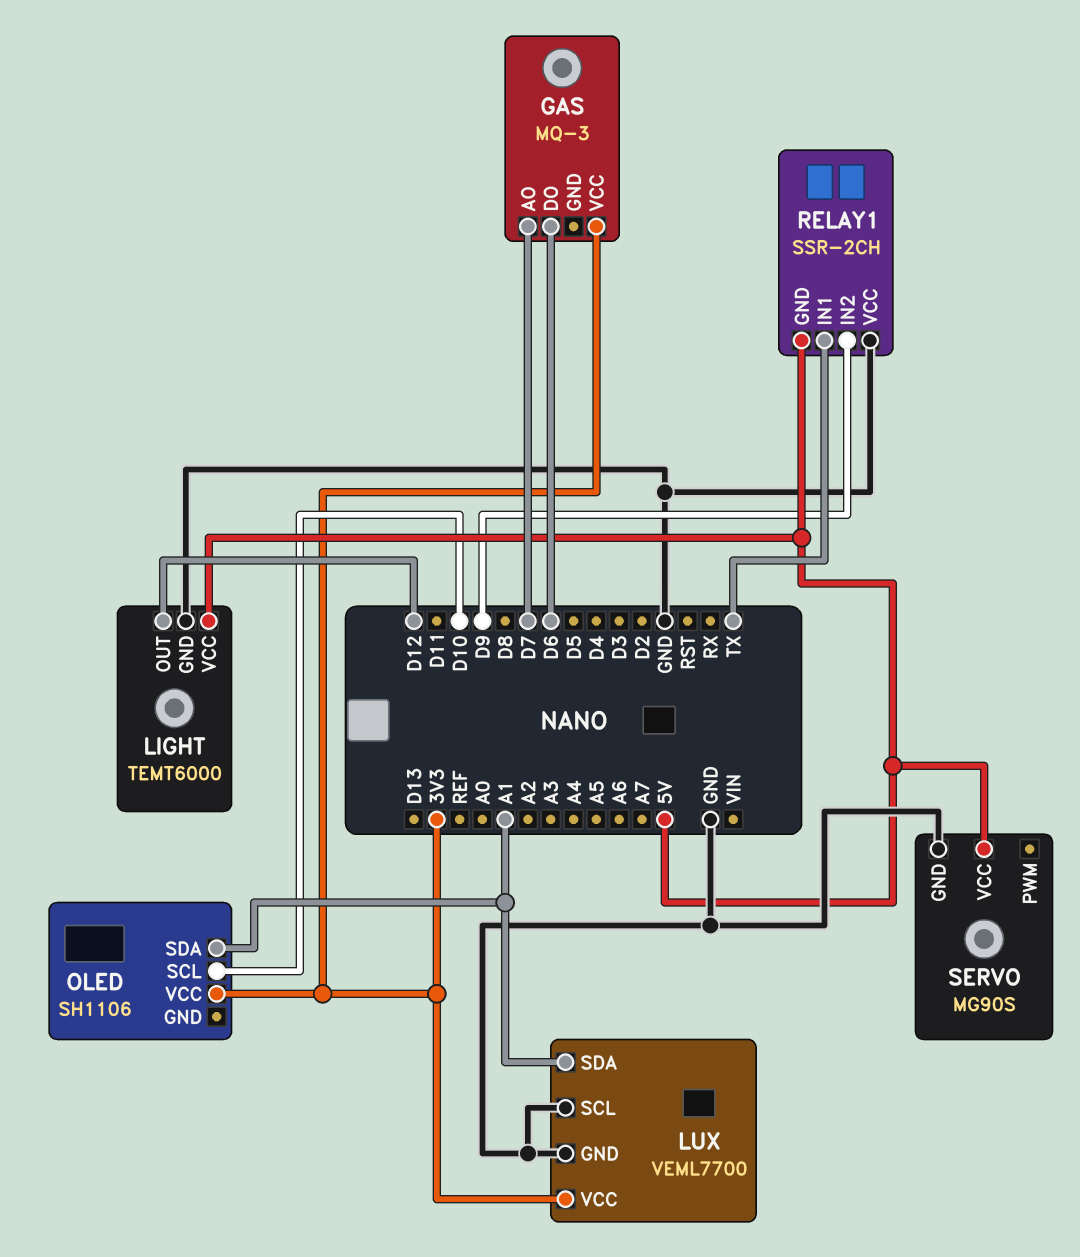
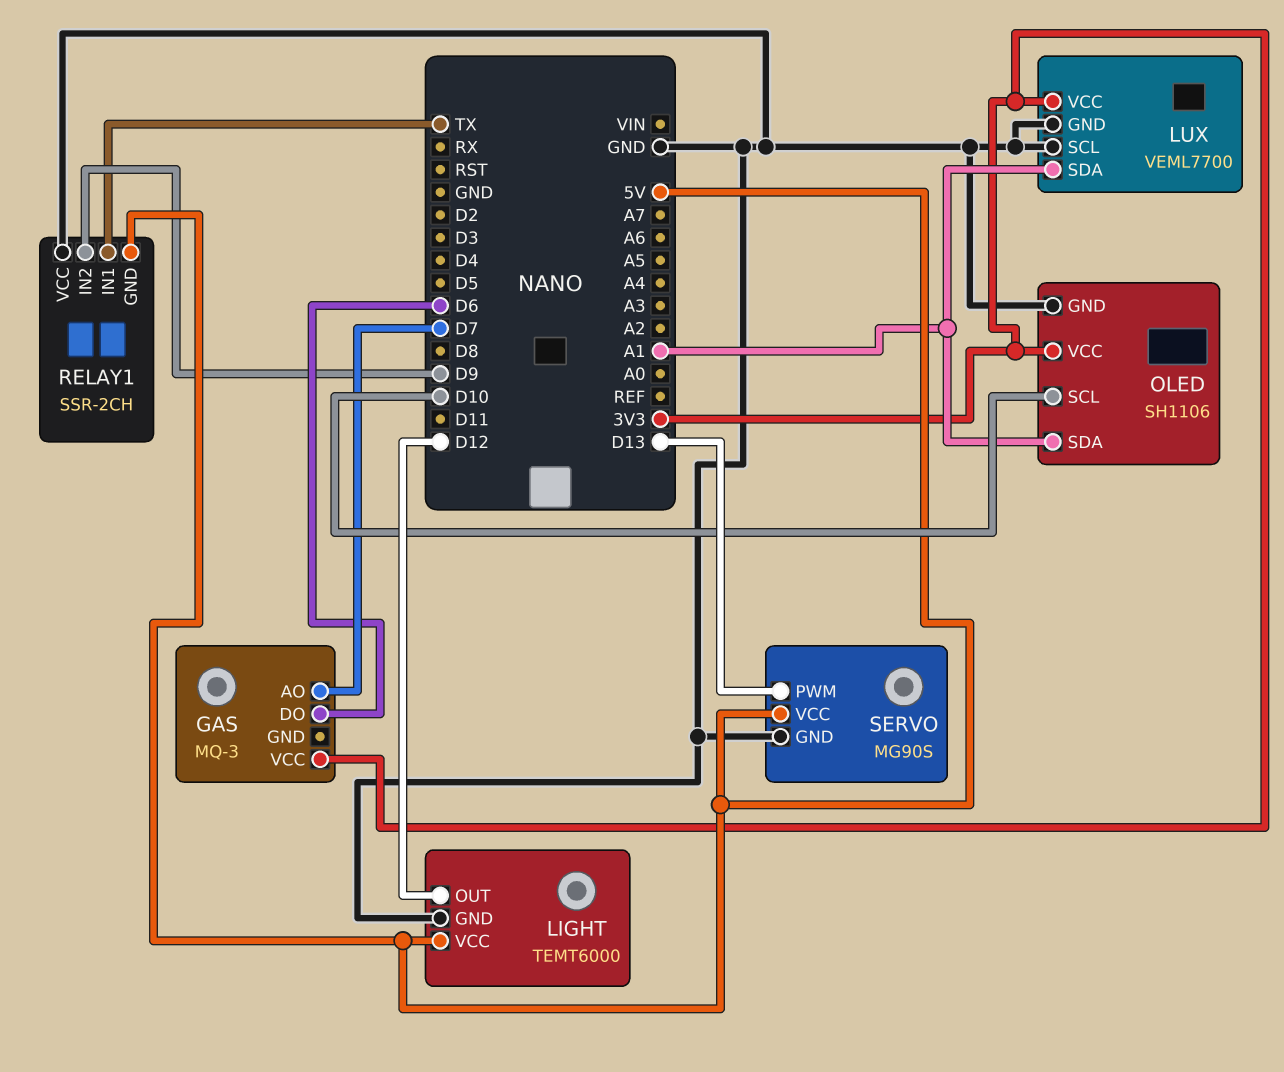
OLED pin GND: none -> GND
SERVO pin PWM: none -> D13

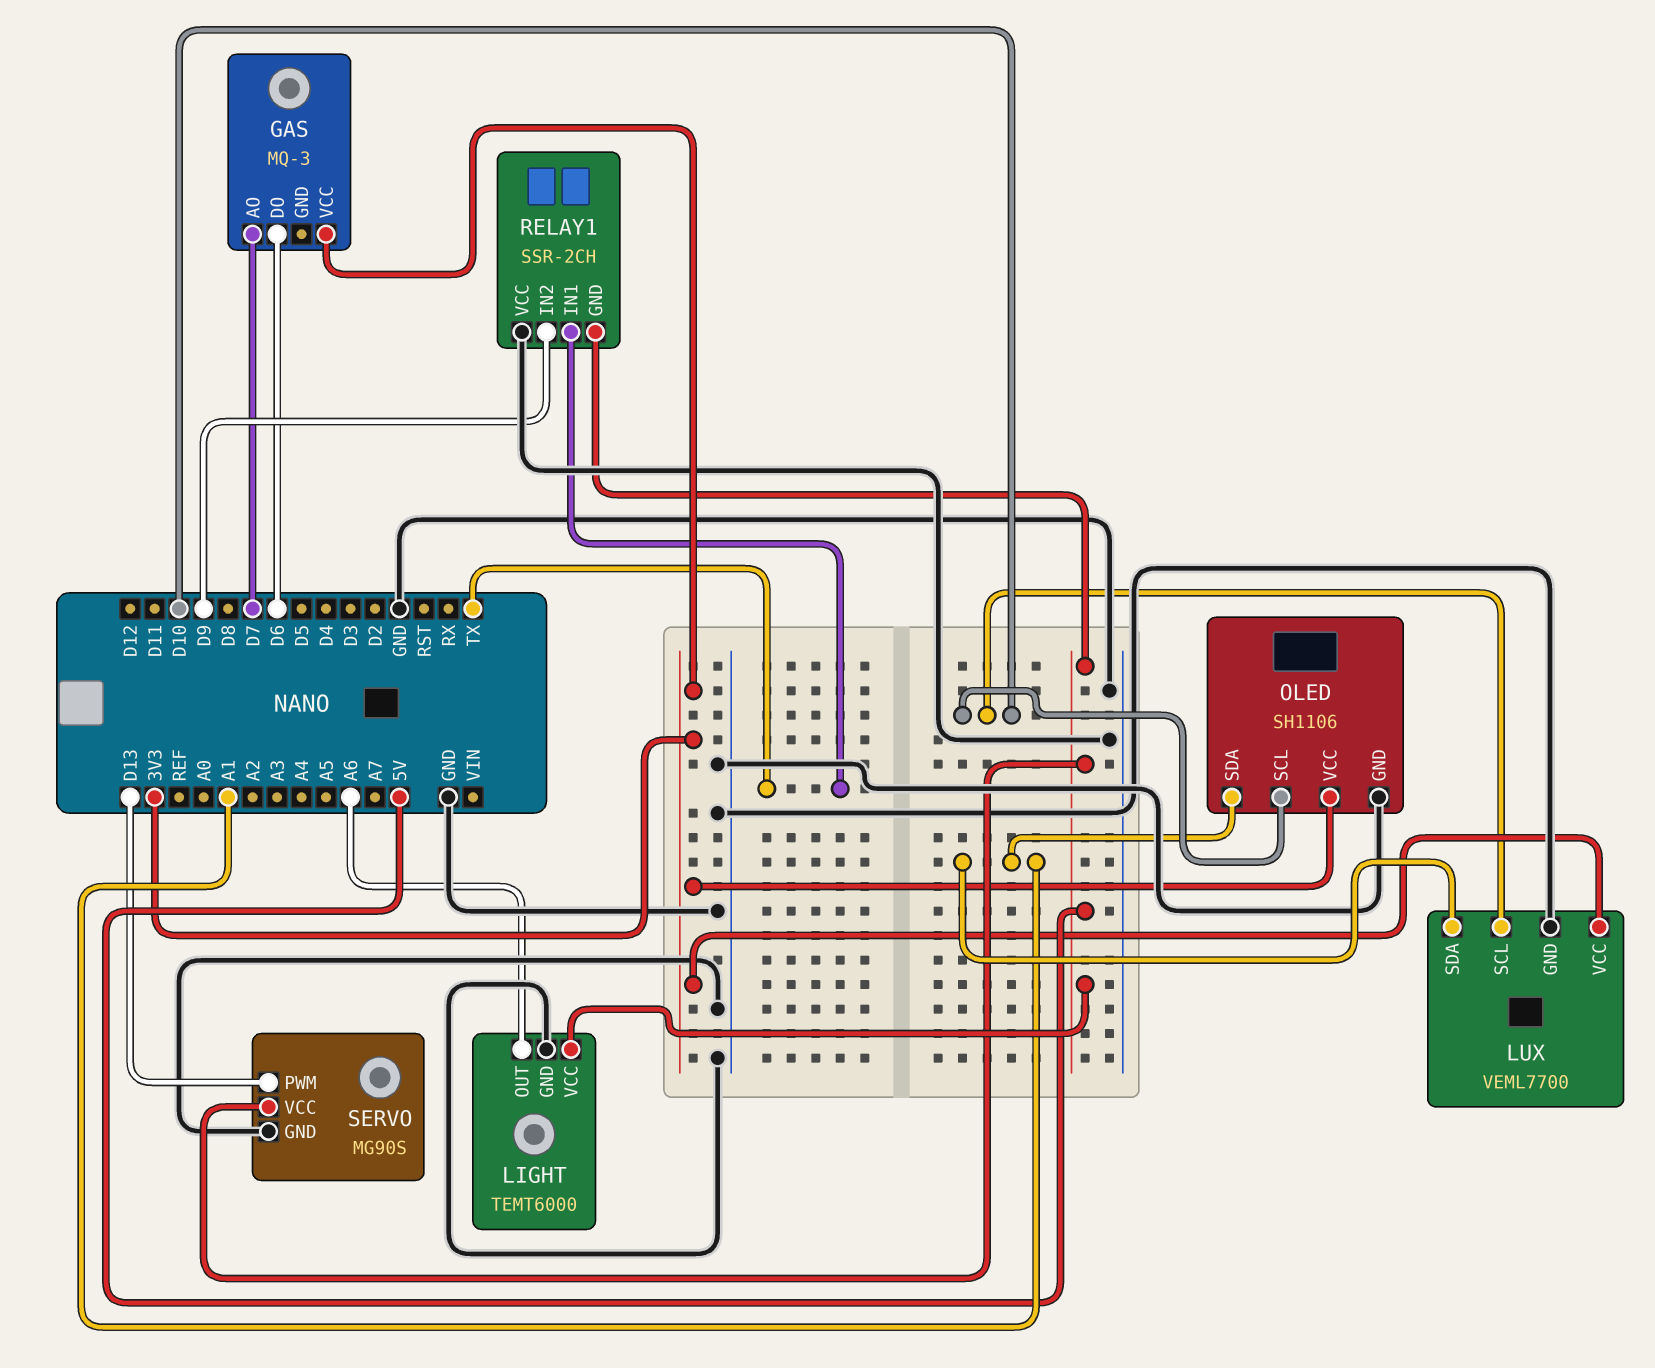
LIGHT pin OUT: D12 -> A6
LUX pin SCL: GND -> D10

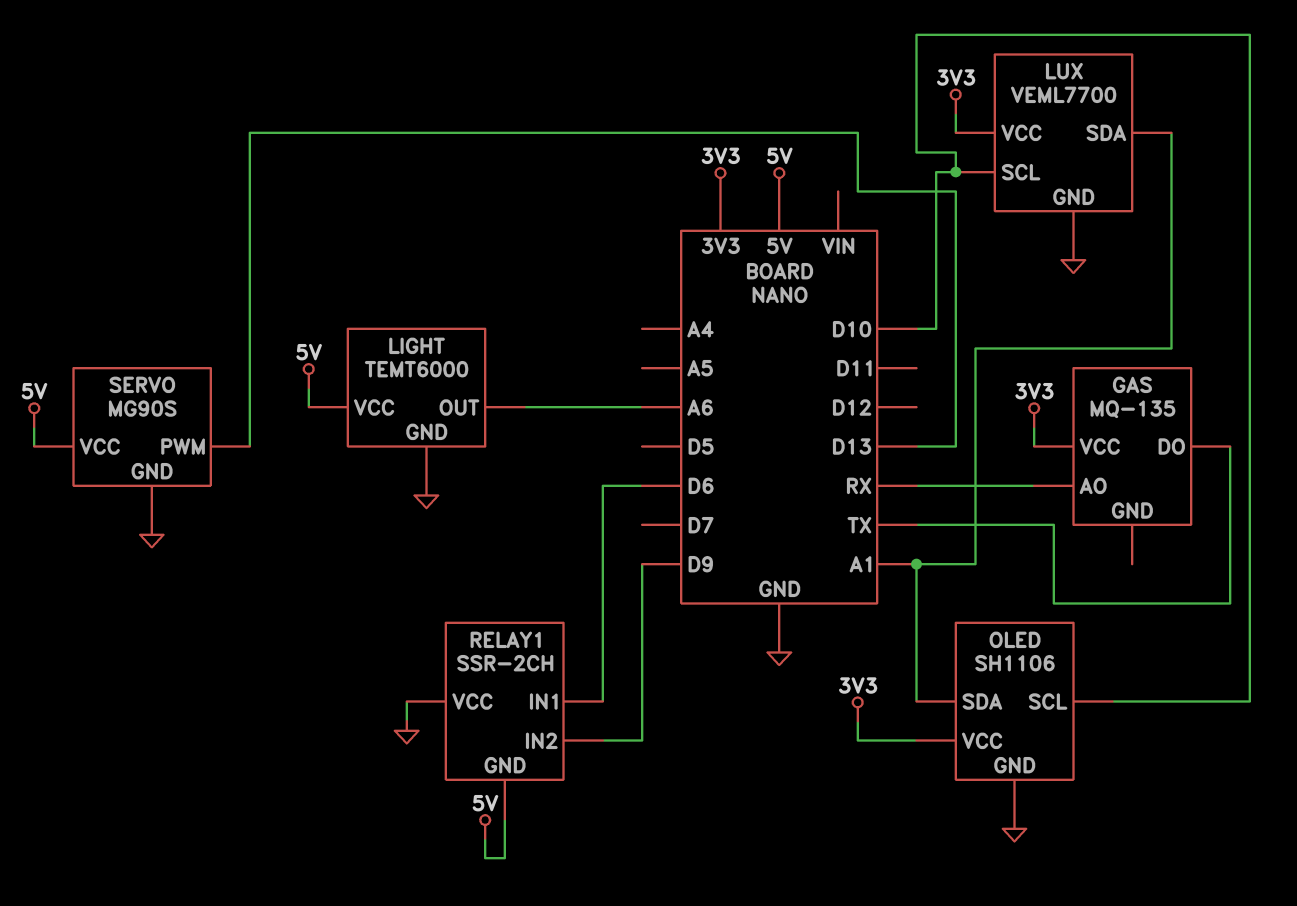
GAS: MQ-3 -> MQ-135
GAS pin AO: D7 -> RX
GAS pin DO: D6 -> TX
RELAY1 pin IN1: TX -> D6

